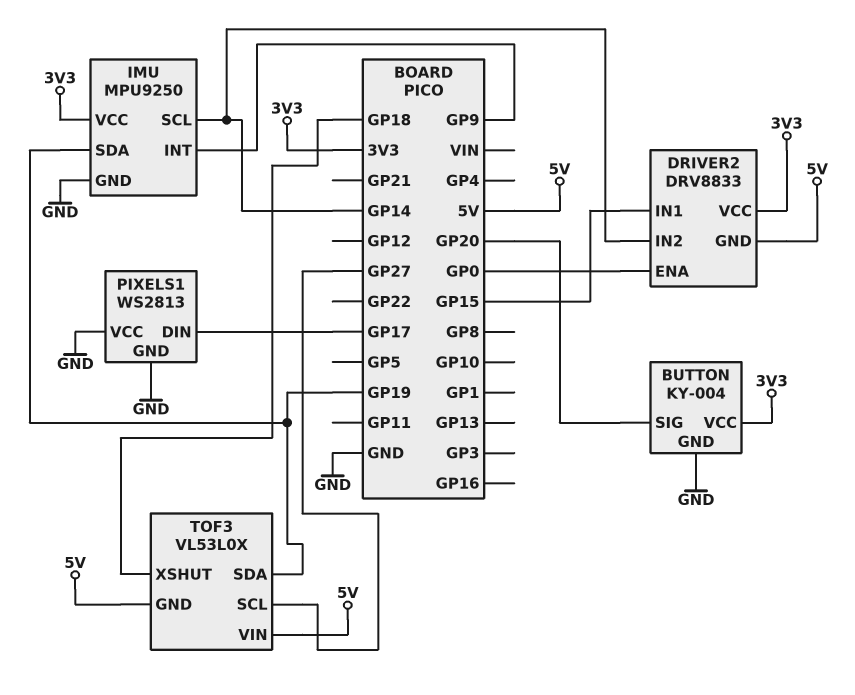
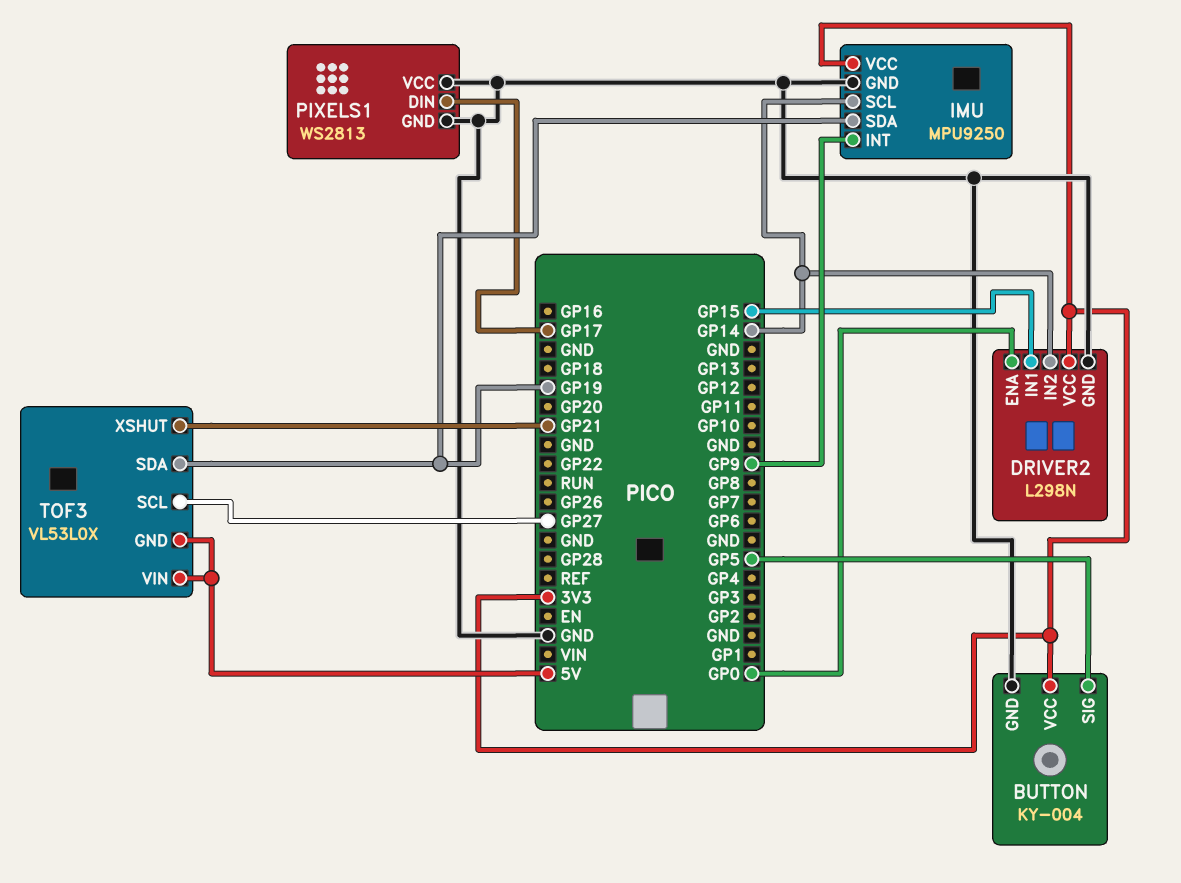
BUTTON pin SIG: GP20 -> GP5
DRIVER2: DRV8833 -> L298N
DRIVER2 pin GND: 5V -> GND
TOF3 pin XSHUT: GP18 -> GP21

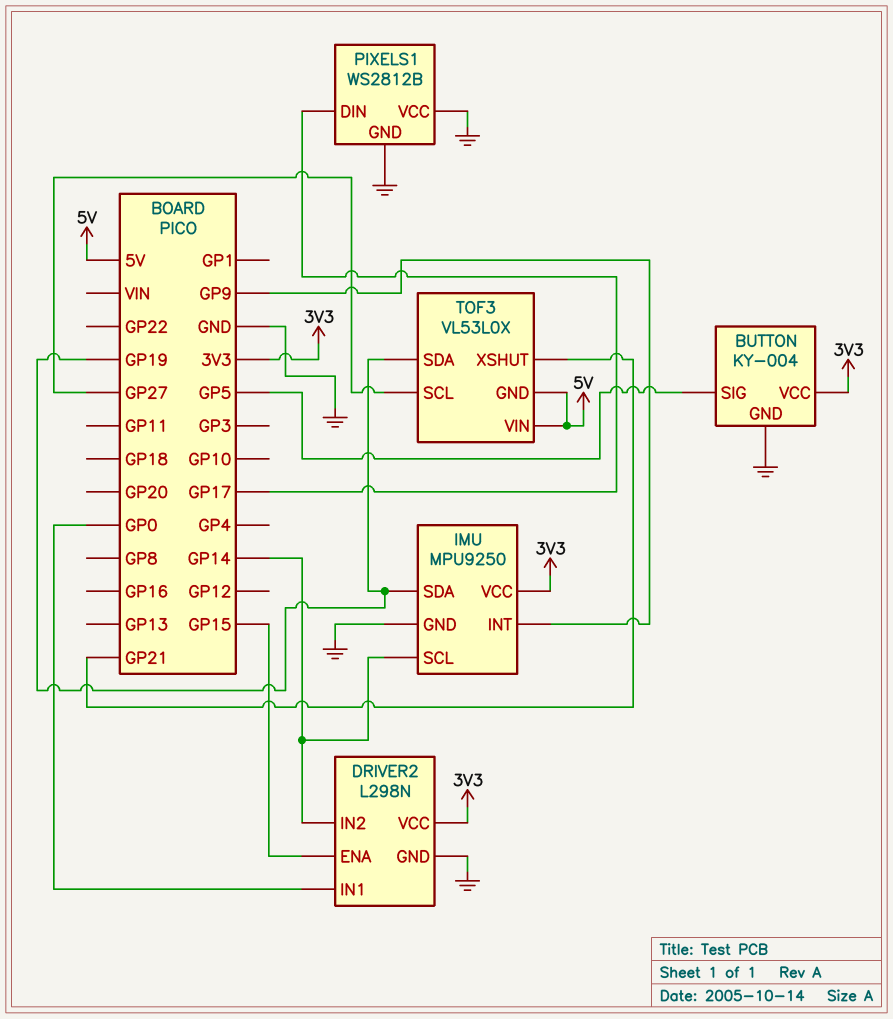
DRIVER2 pin ENA: GP0 -> GP15
DRIVER2 pin IN1: GP15 -> GP0
PIXELS1: WS2813 -> WS2812B

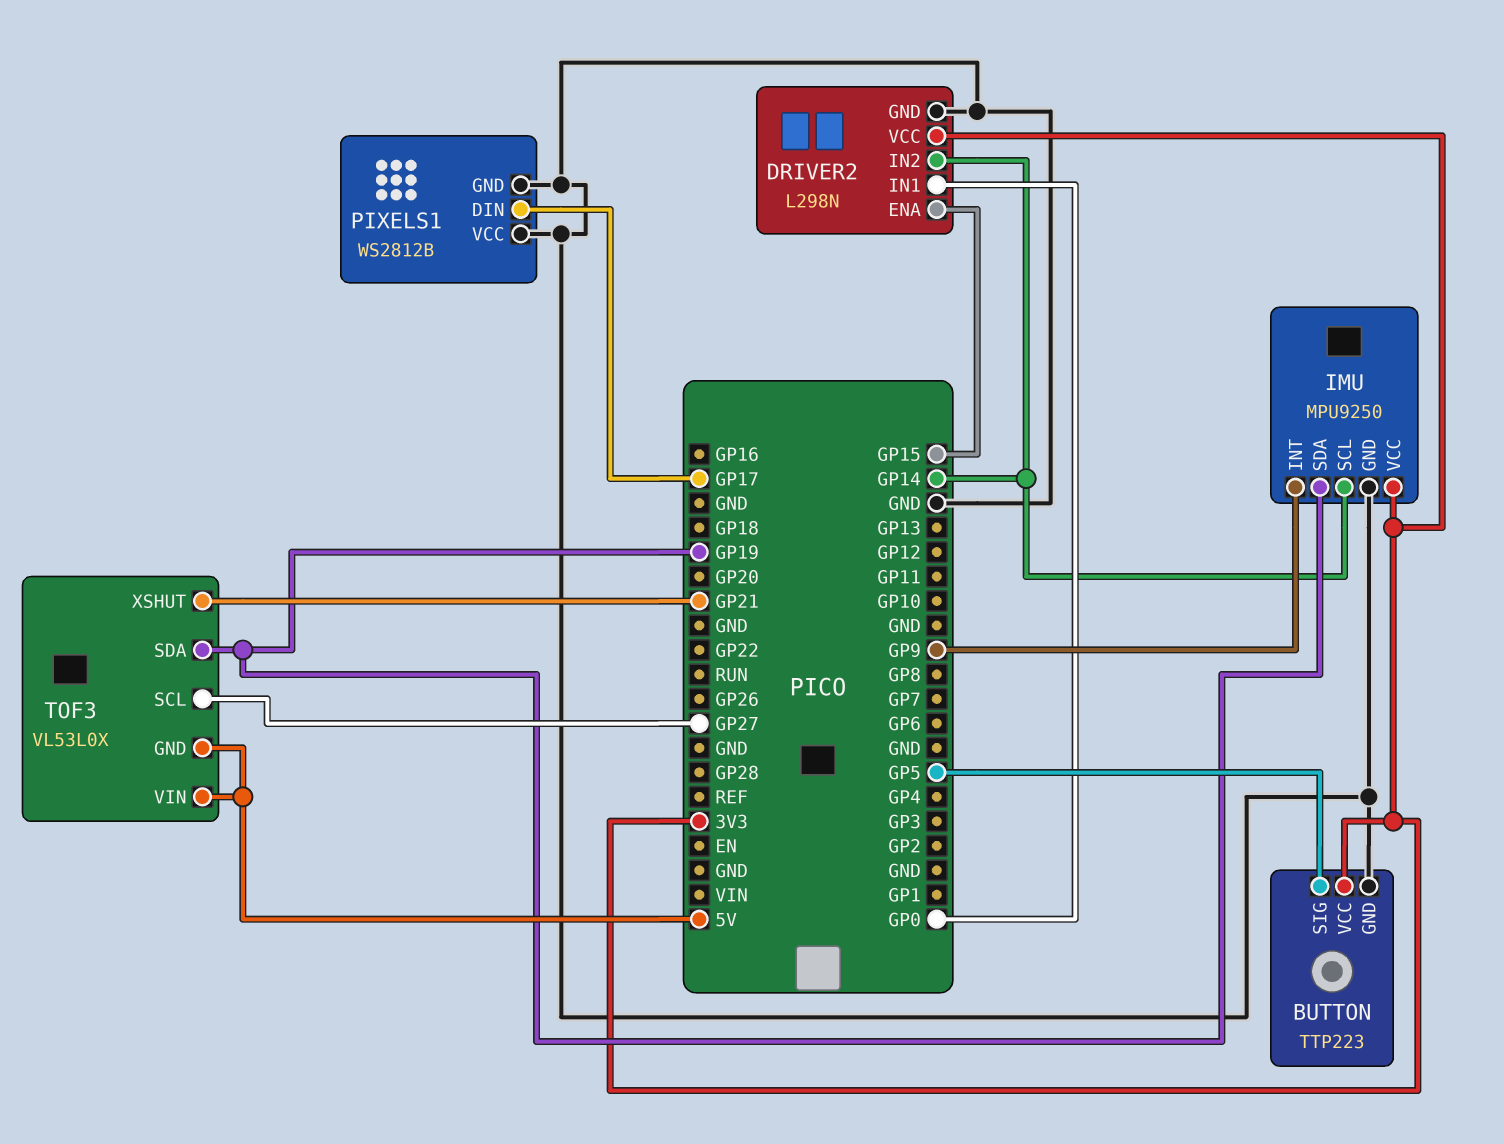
BUTTON: KY-004 -> TTP223

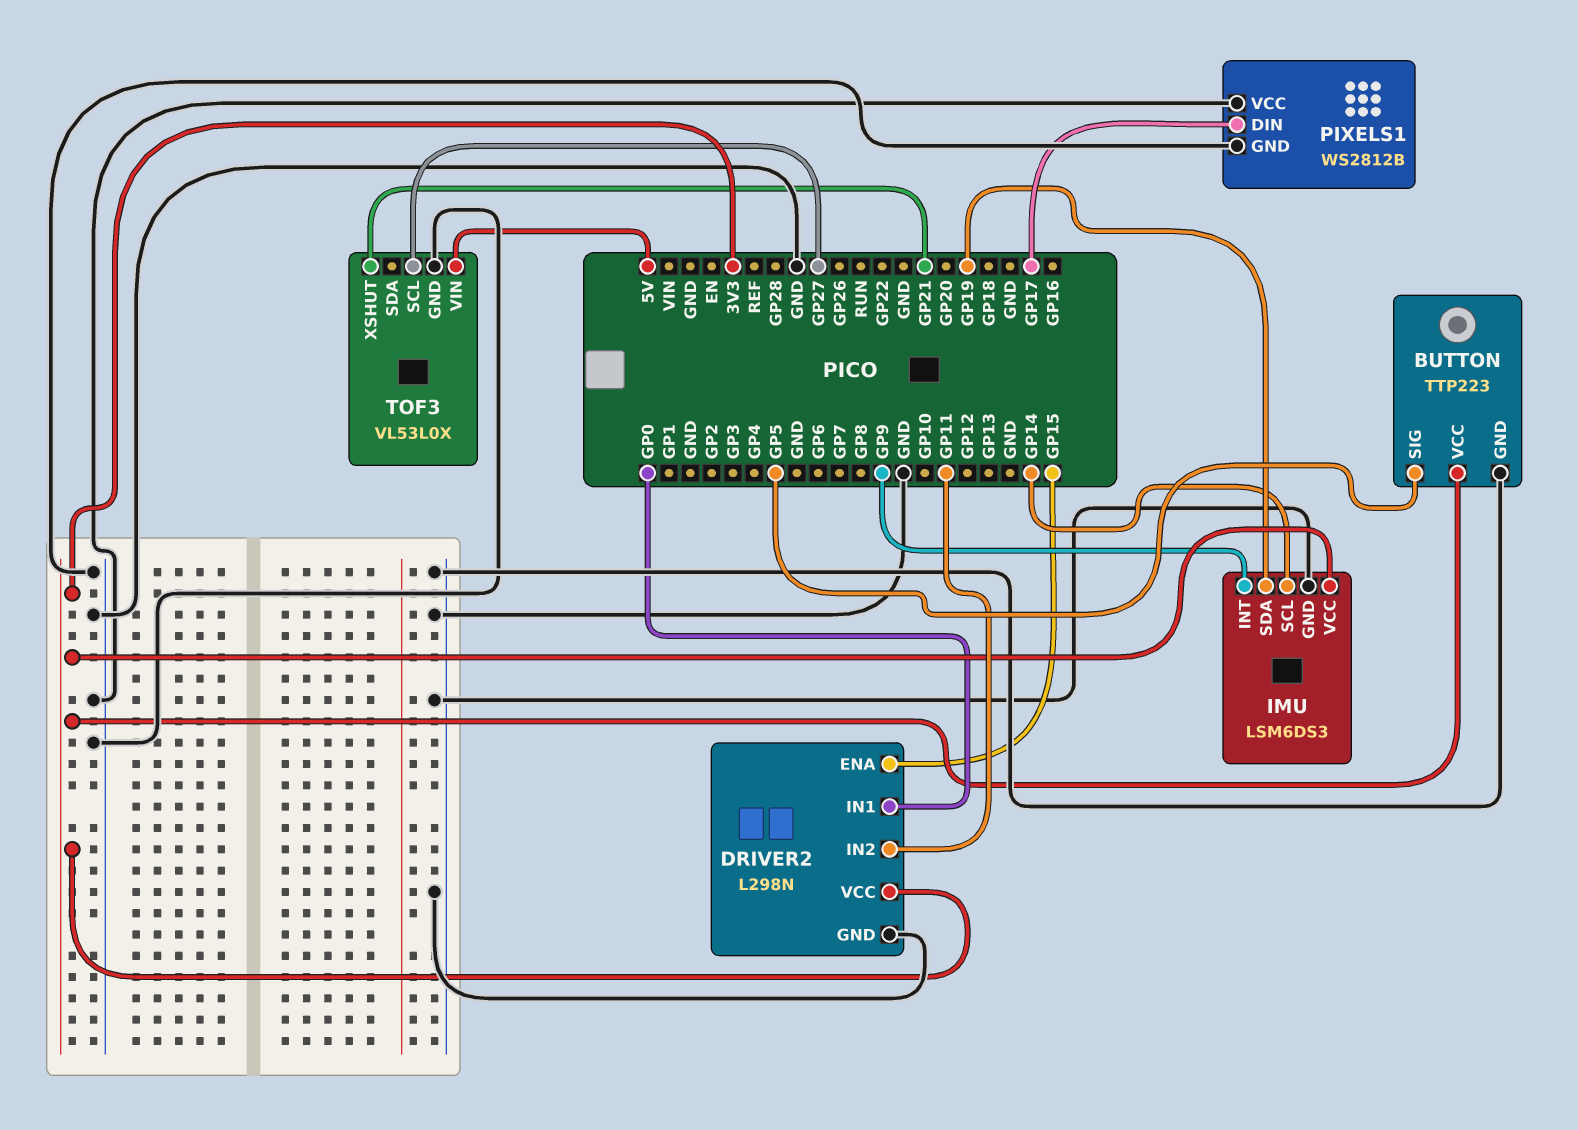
DRIVER2 pin IN2: GP14 -> GP11
IMU: MPU9250 -> LSM6DS3
TOF3 pin GND: 5V -> GND
TOF3 pin SDA: GP19 -> none

